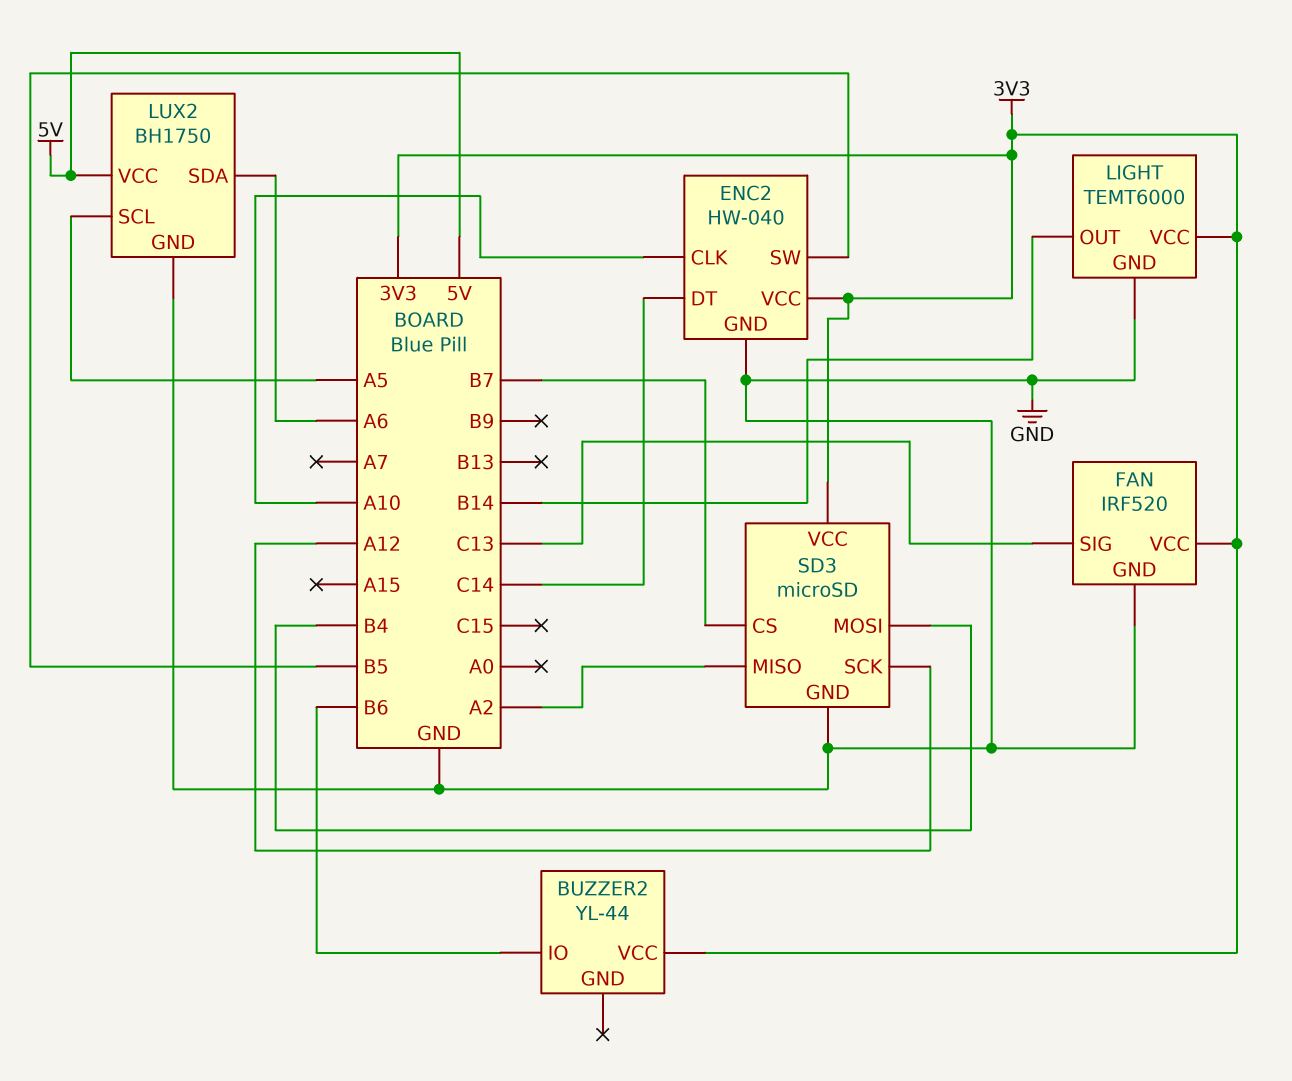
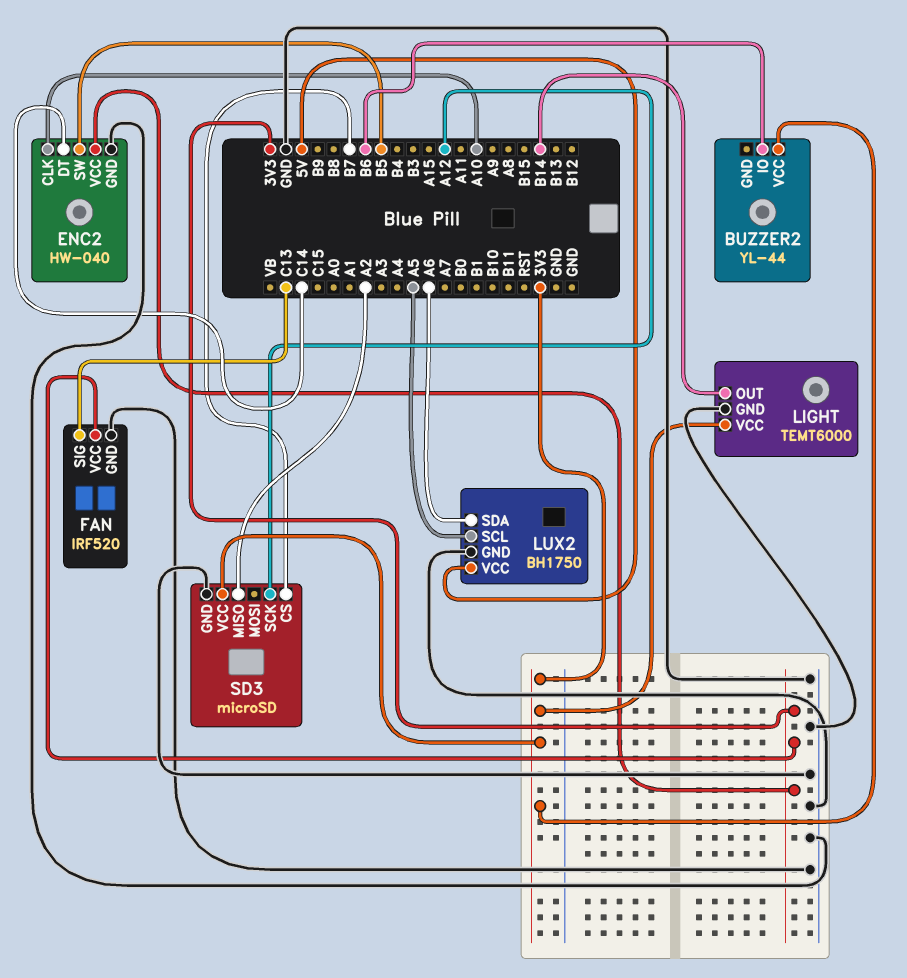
SD3 pin MOSI: B4 -> none

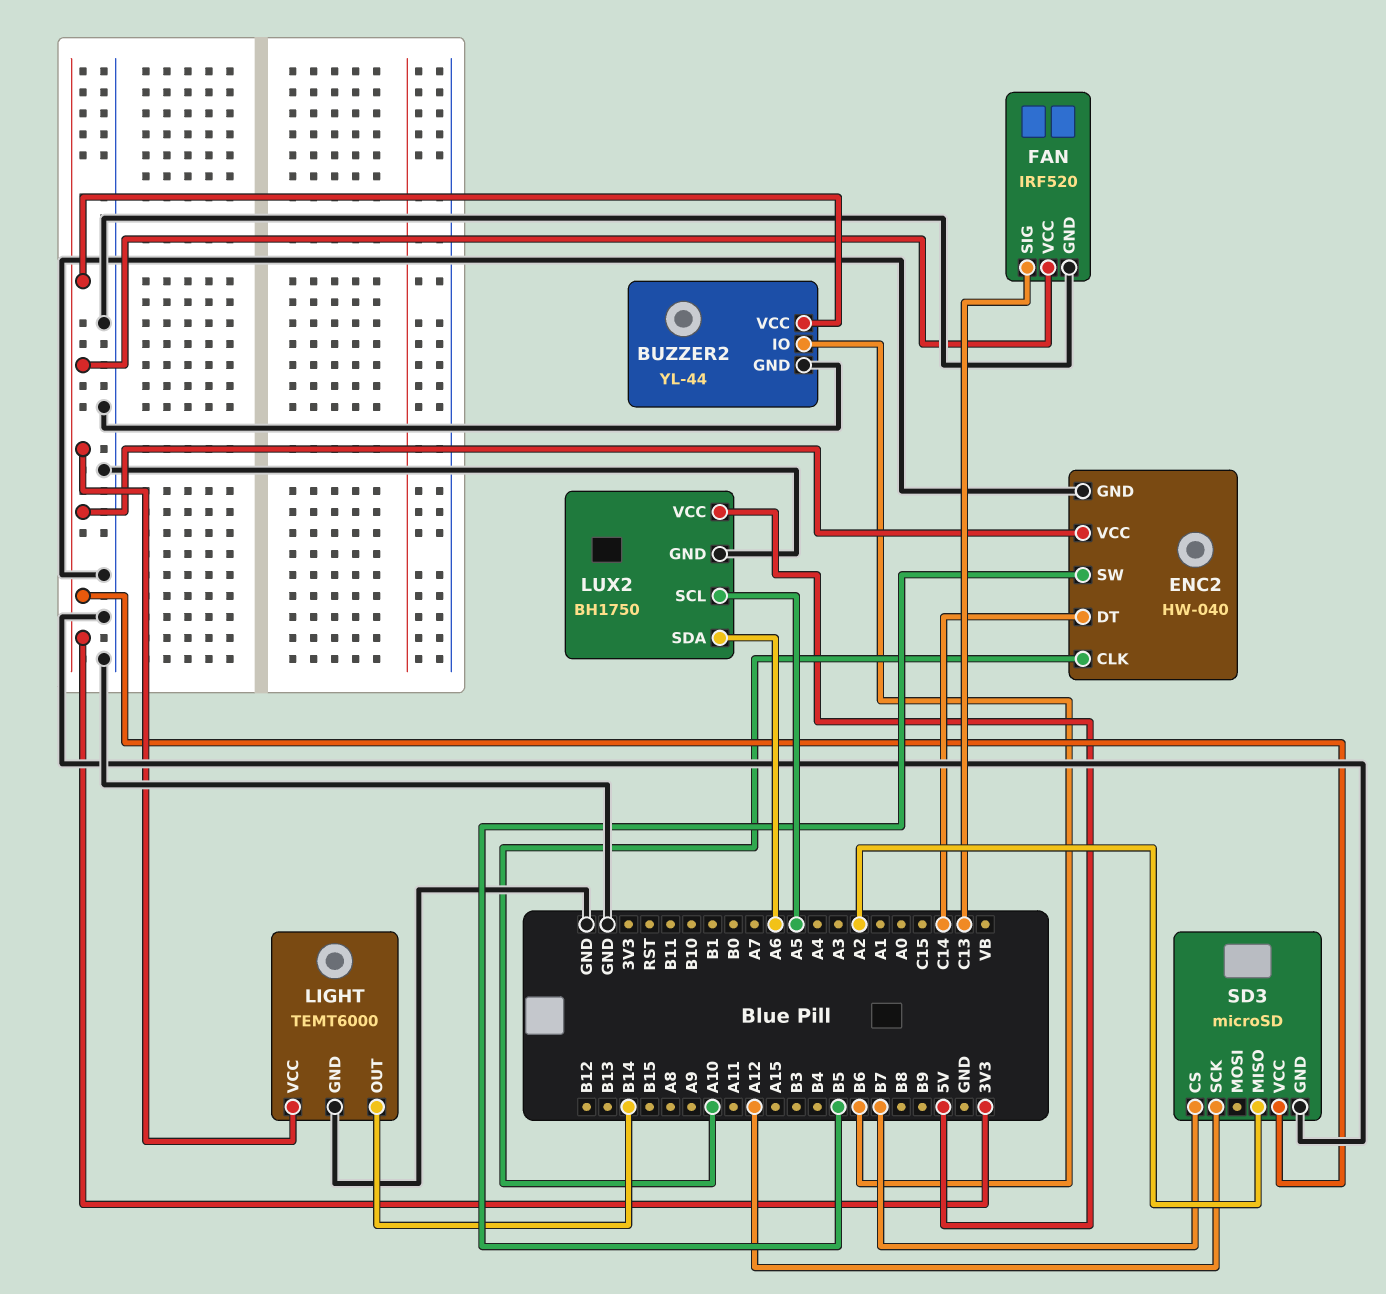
BUZZER2 pin GND: none -> GND

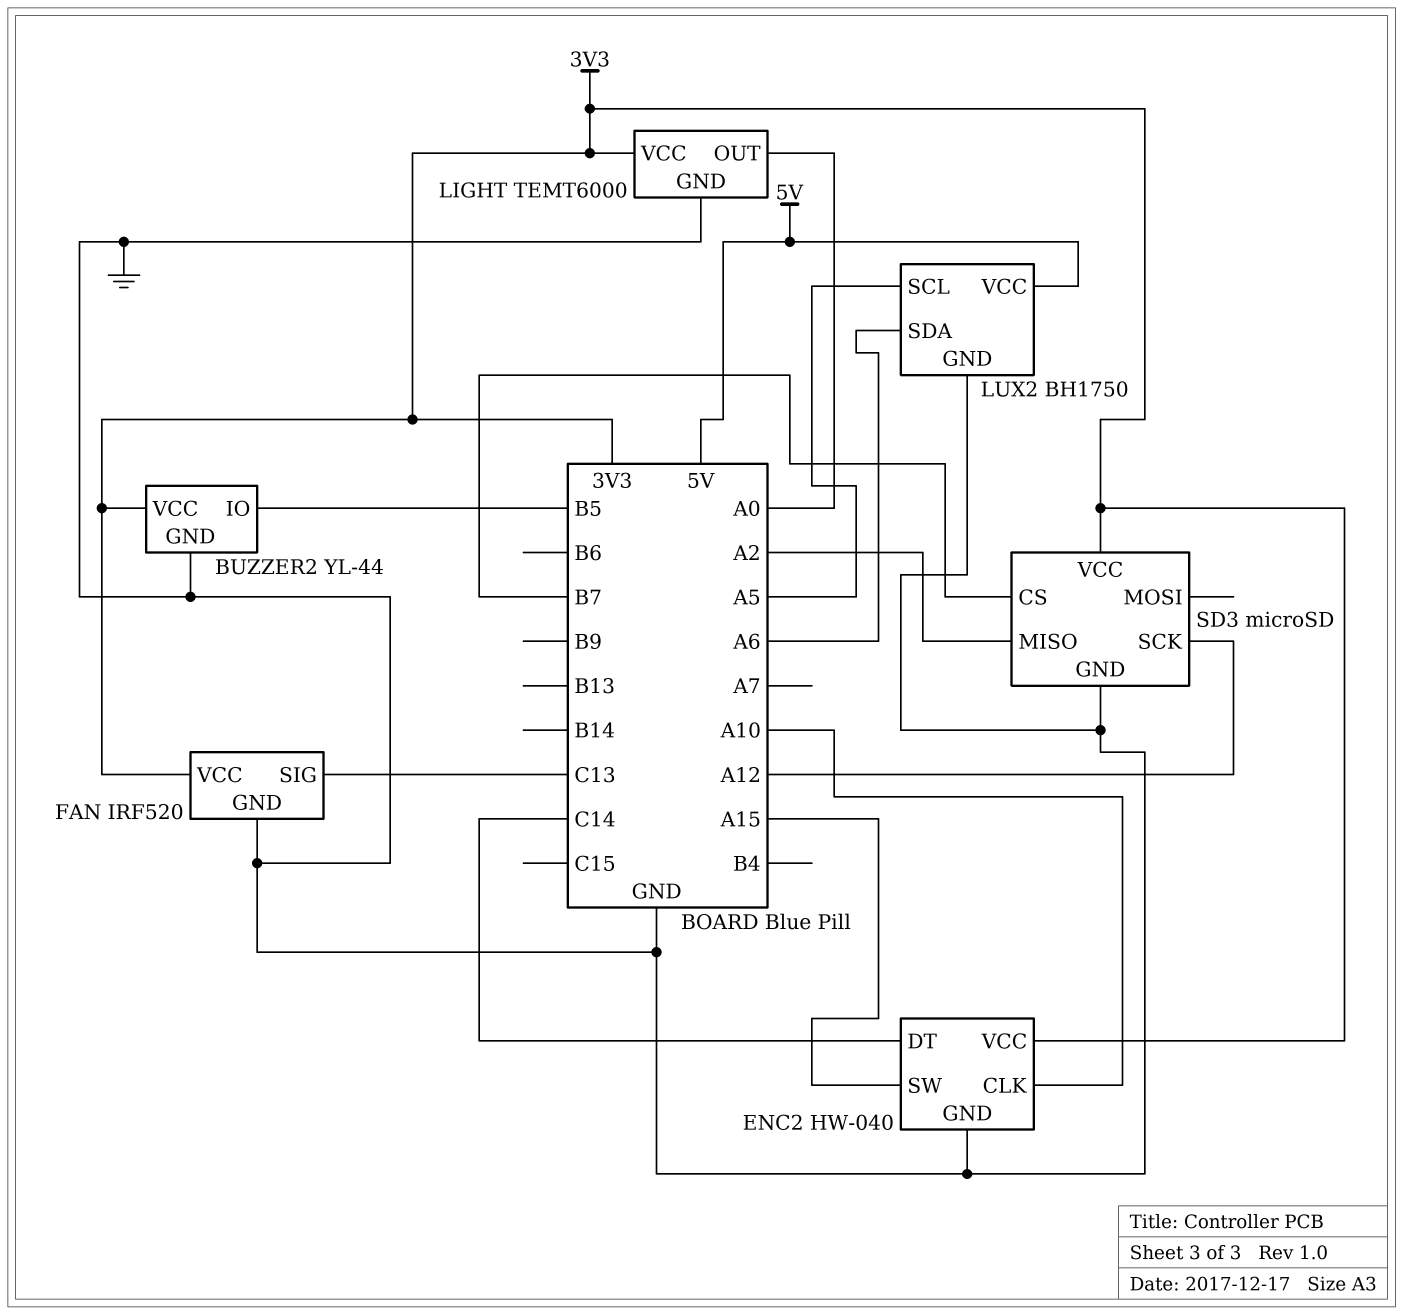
BUZZER2 pin IO: B6 -> B5
ENC2 pin SW: B5 -> A15
LIGHT pin OUT: B14 -> A0

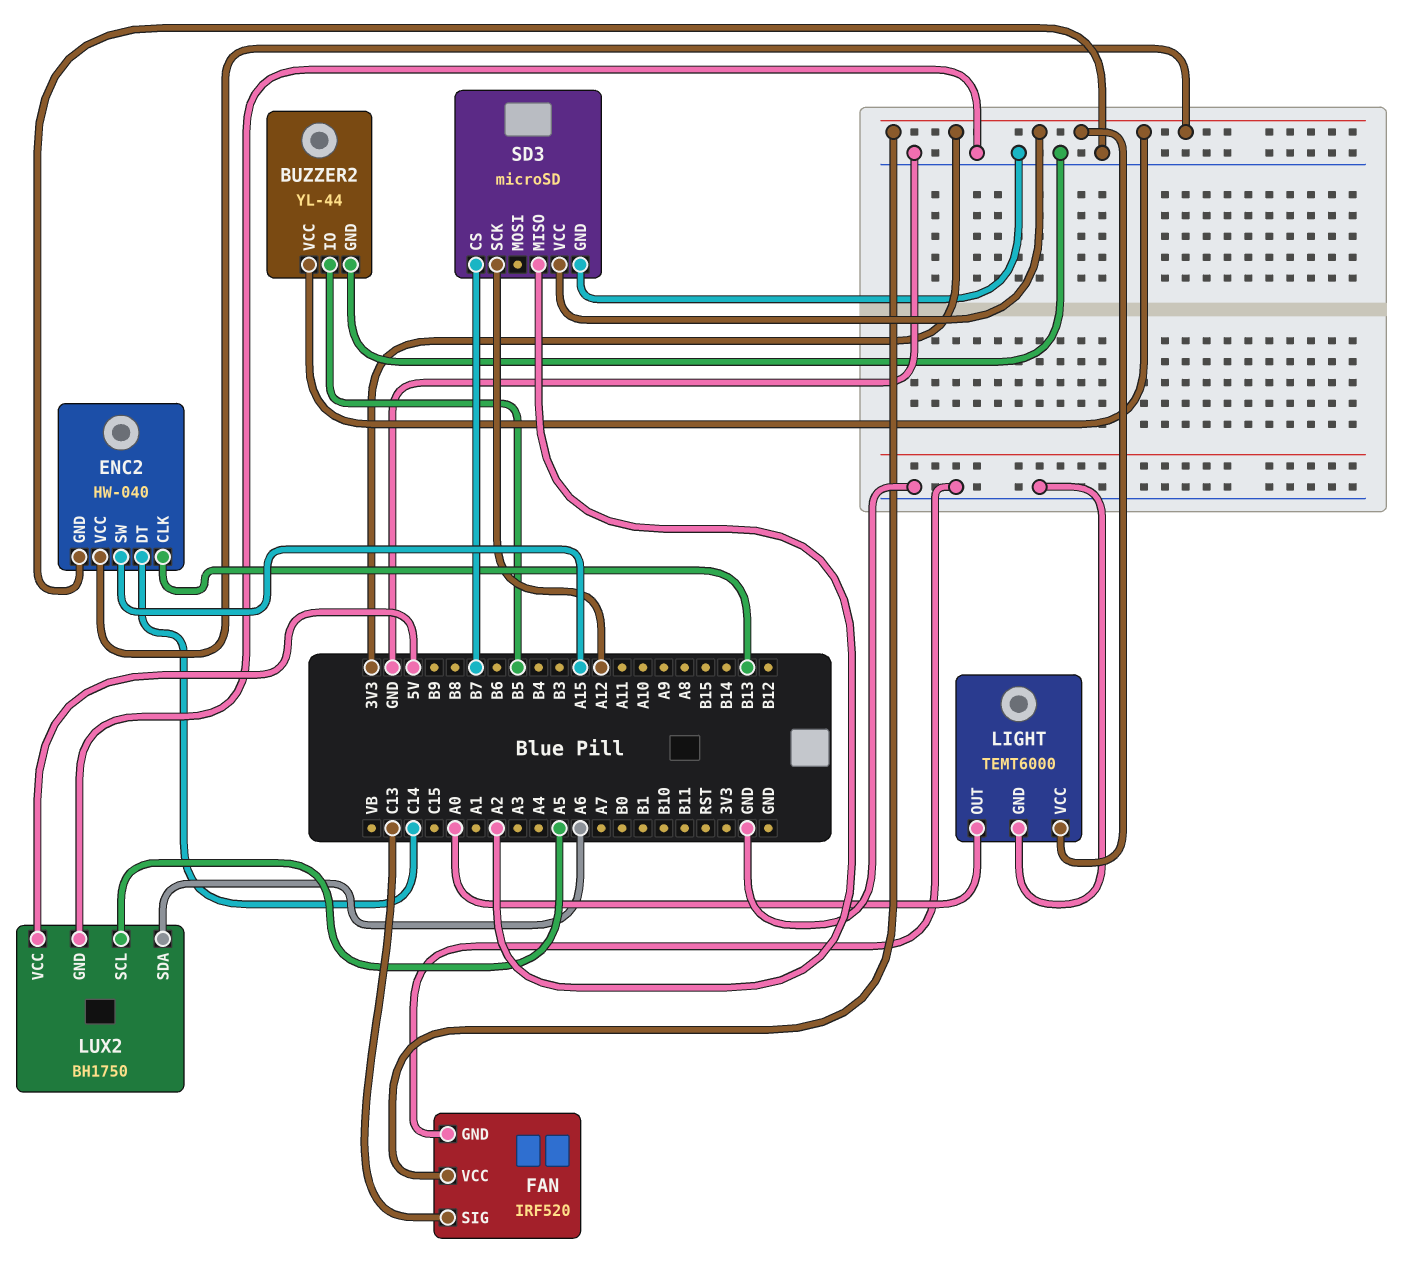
ENC2 pin CLK: A10 -> B13

